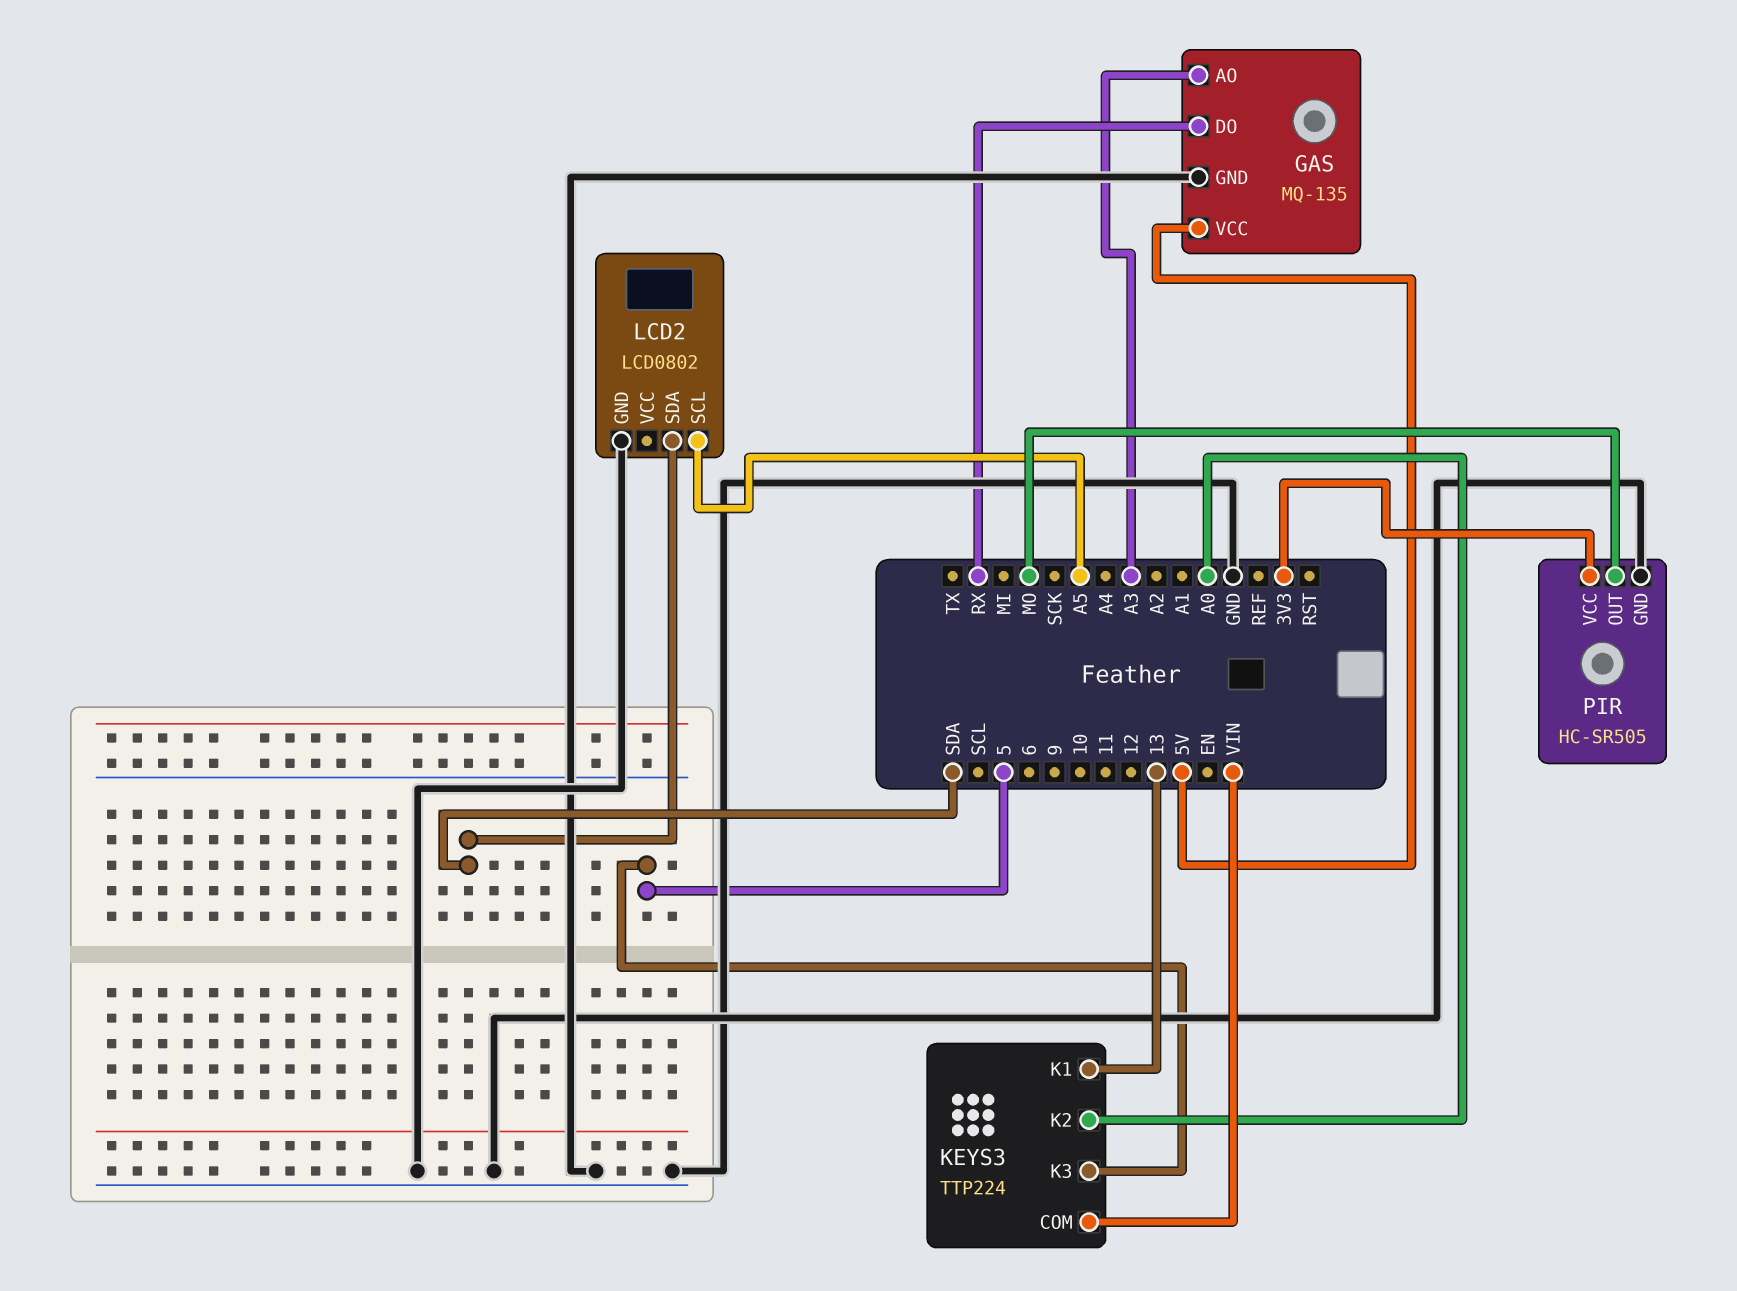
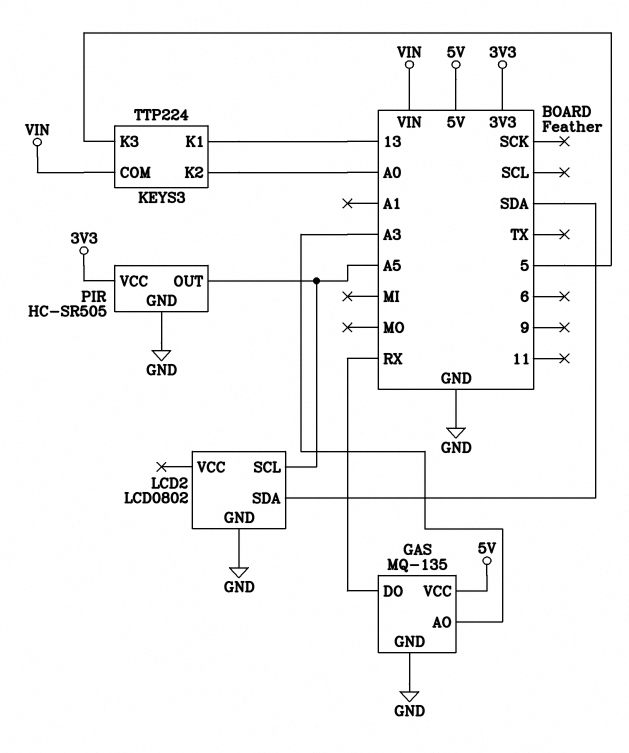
PIR pin OUT: MO -> A5

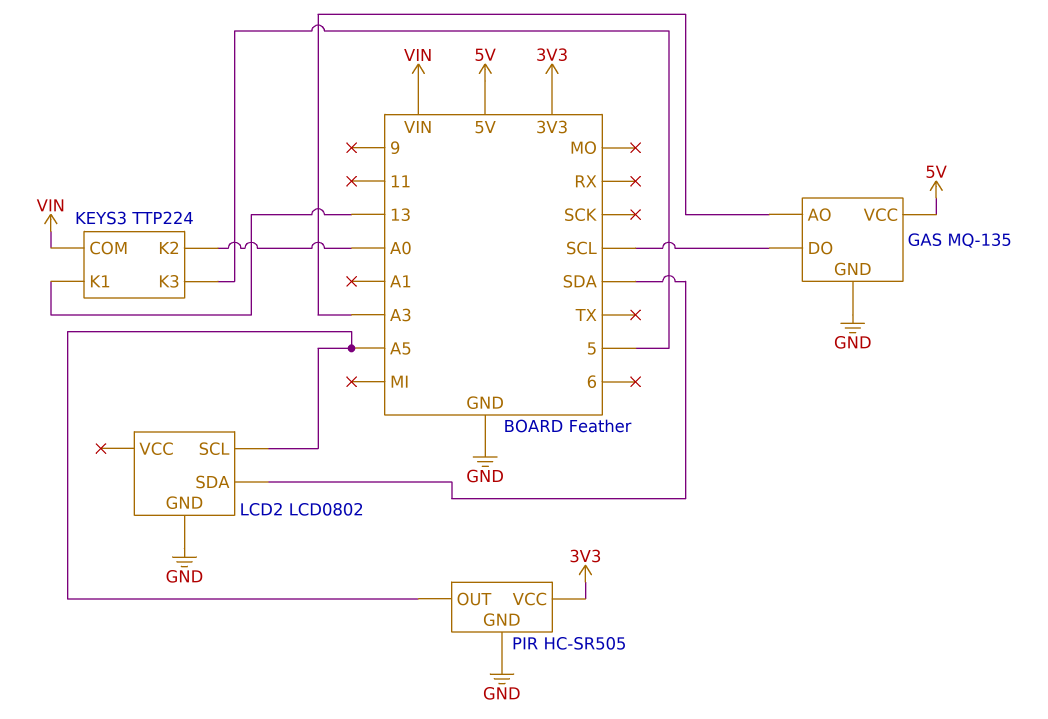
GAS pin DO: RX -> SCL

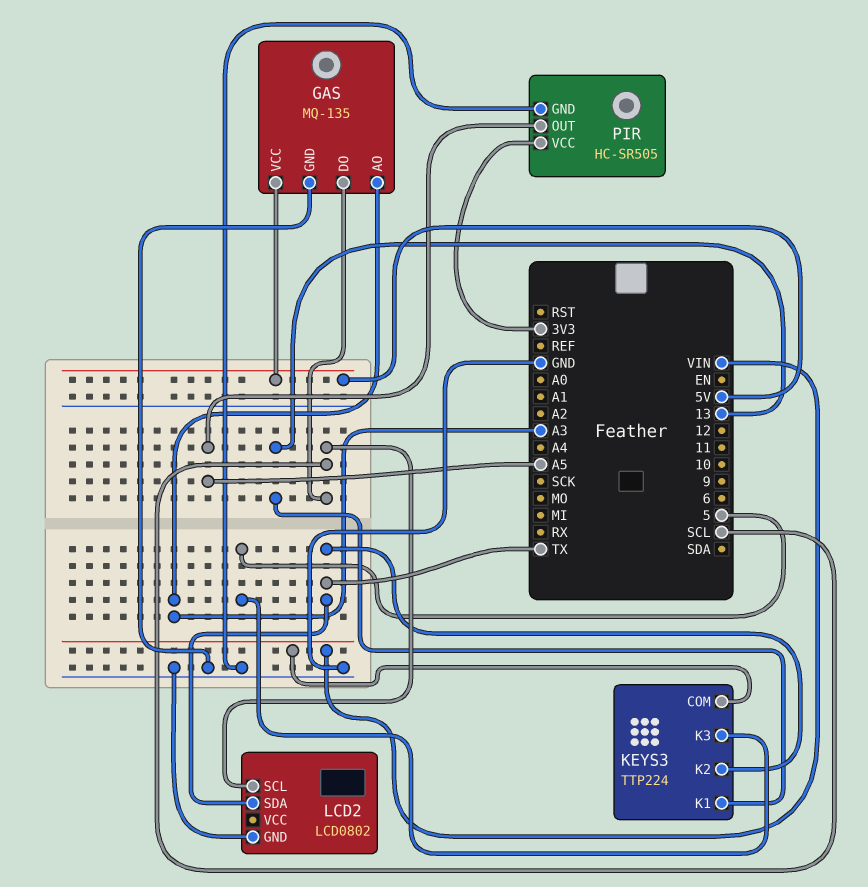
KEYS3 pin K2: A0 -> TX
LCD2 pin SCL: A5 -> SCL
LCD2 pin SDA: SDA -> TX

